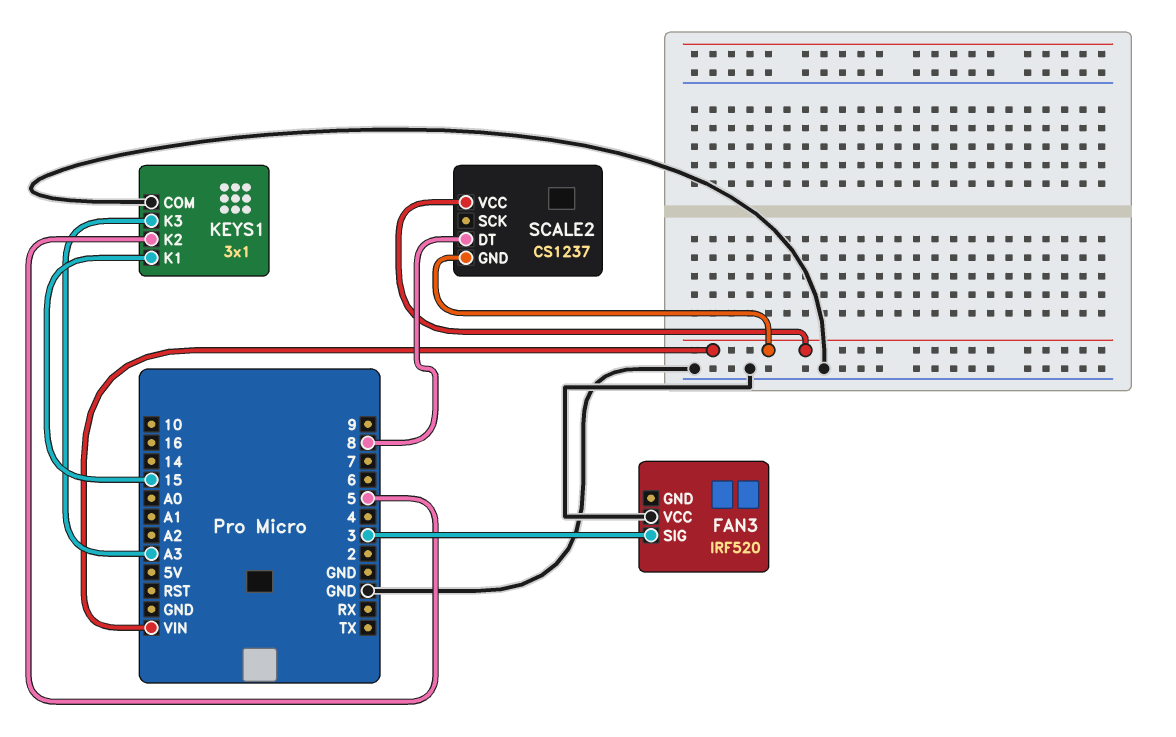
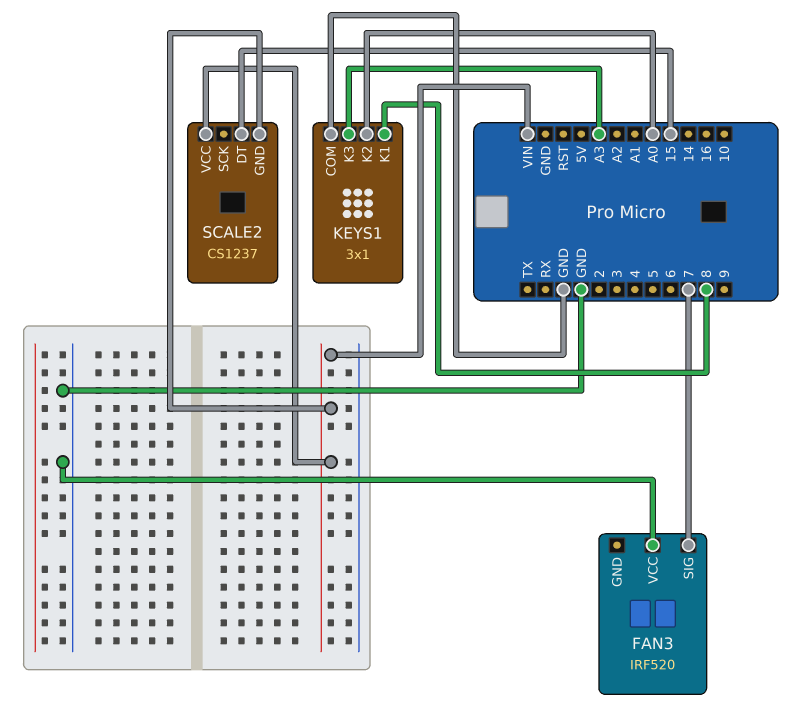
FAN3 pin SIG: 3 -> 7
KEYS1 pin K1: 15 -> 8
KEYS1 pin K2: 5 -> A0
SCALE2 pin DT: 8 -> 15

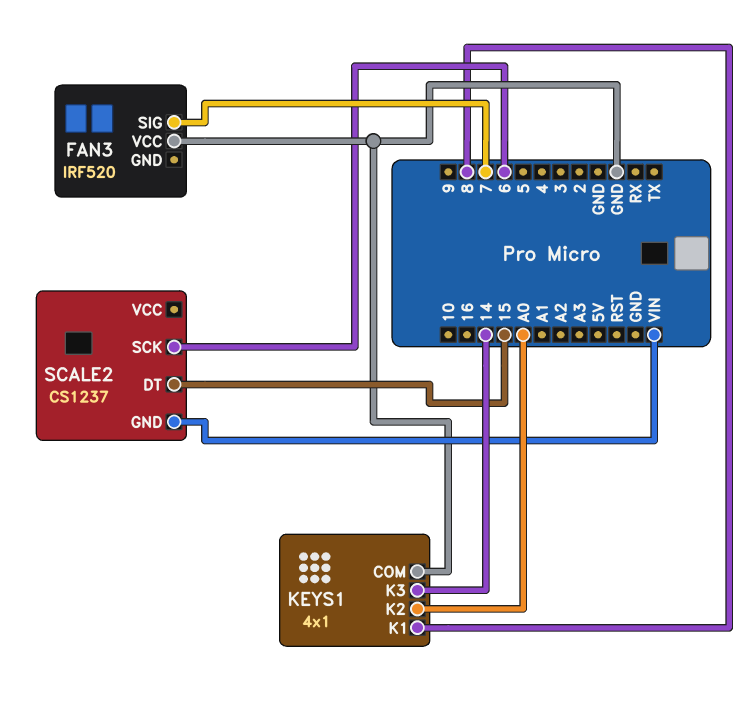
KEYS1: 3x1 -> 4x1
KEYS1 pin K3: A3 -> 14
SCALE2 pin SCK: none -> 6
SCALE2 pin VCC: VIN -> none

